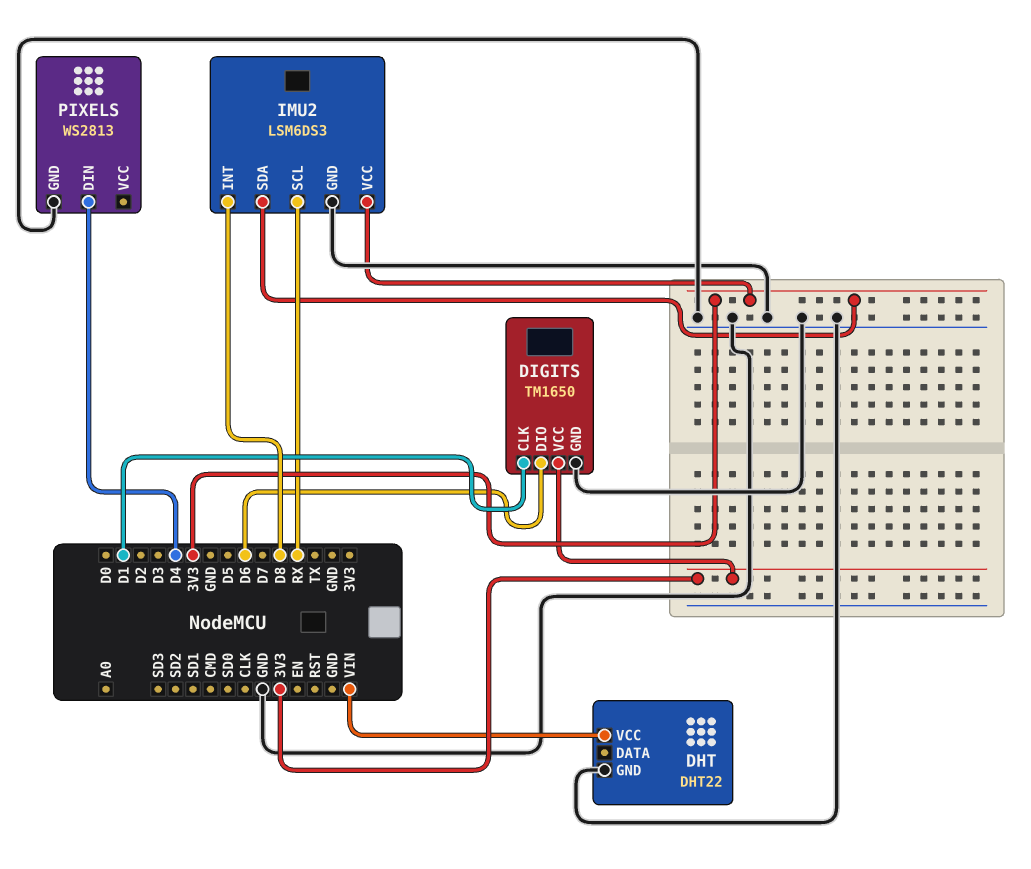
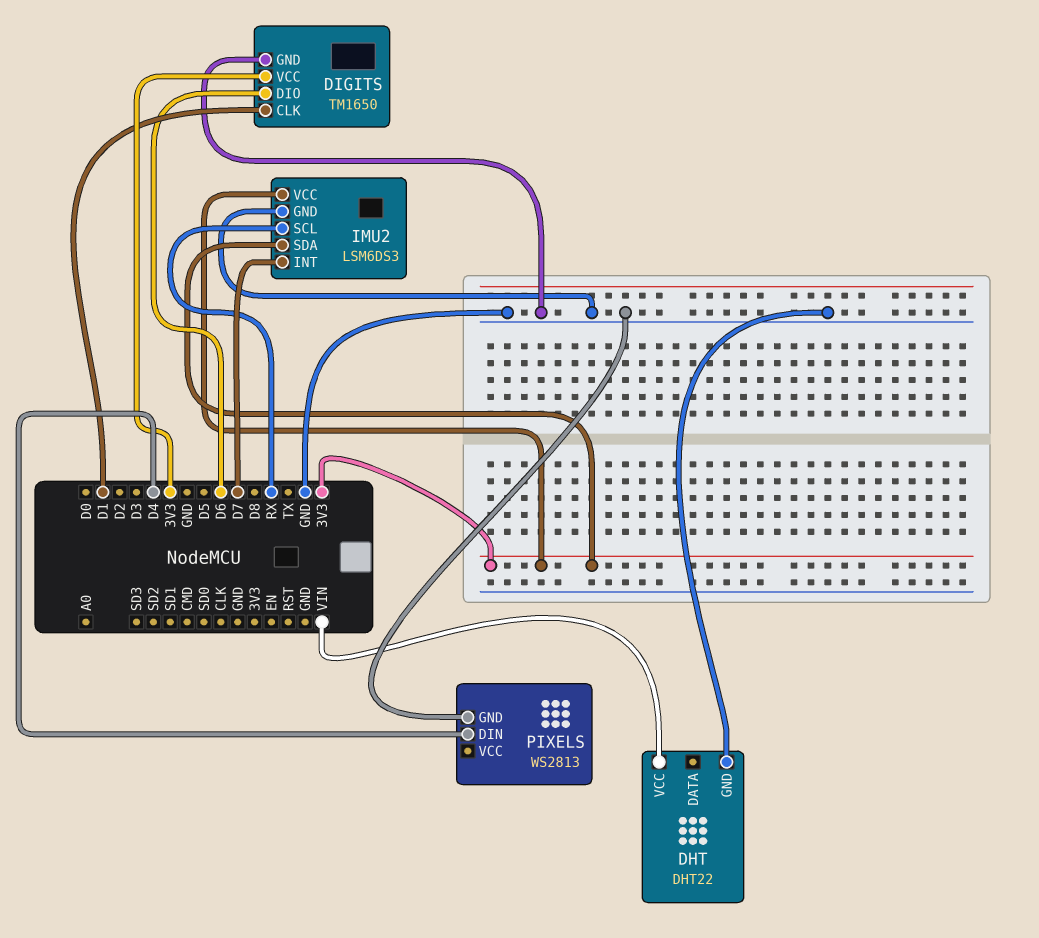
IMU2 pin INT: D8 -> D7

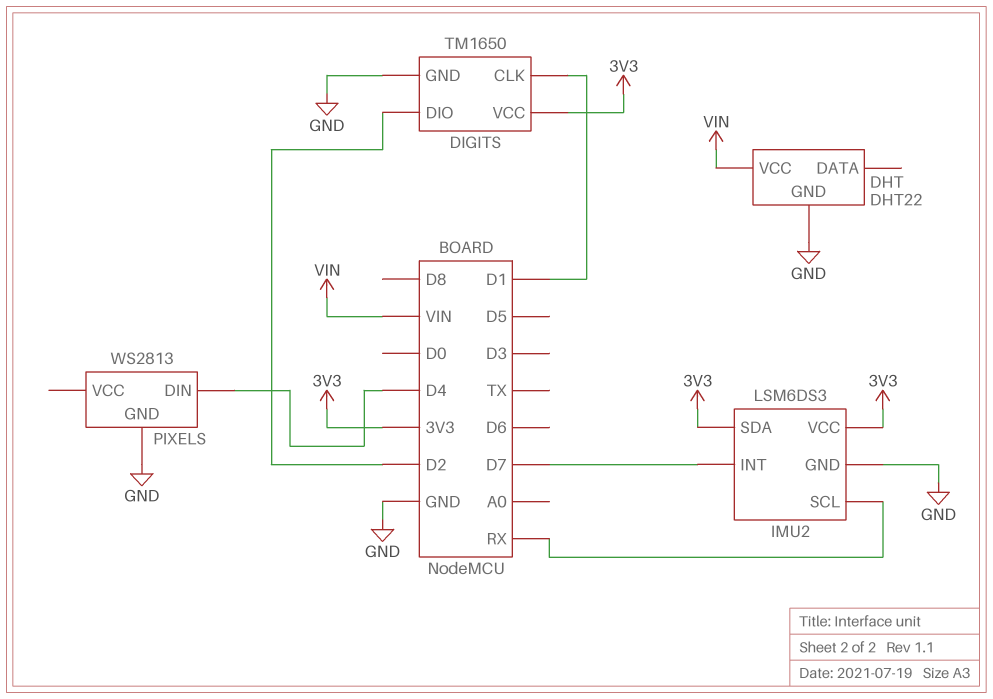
DIGITS pin DIO: D6 -> D2

